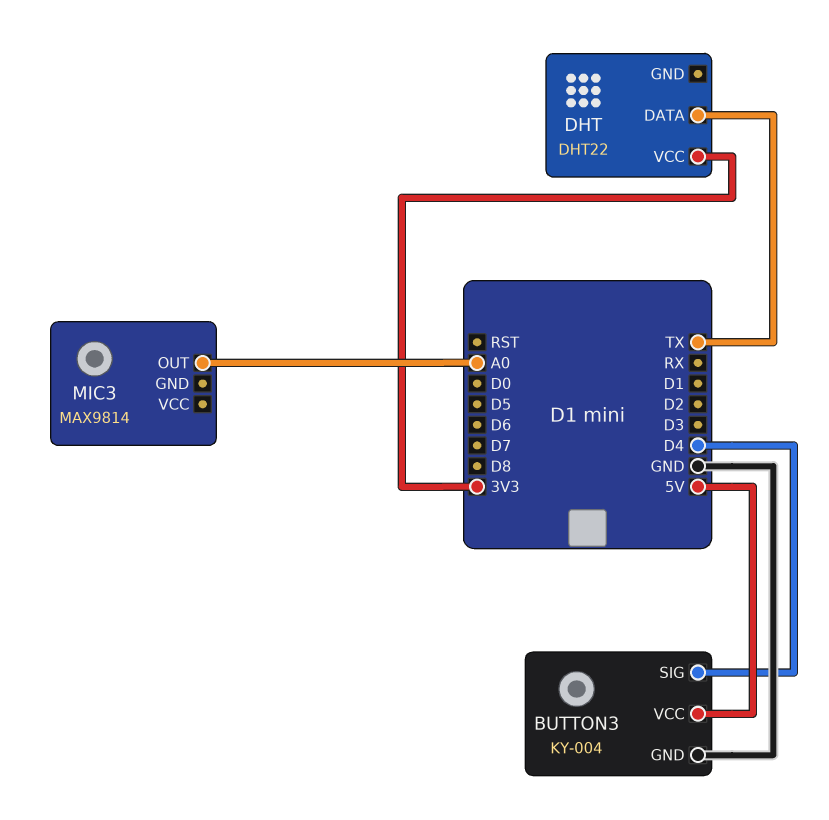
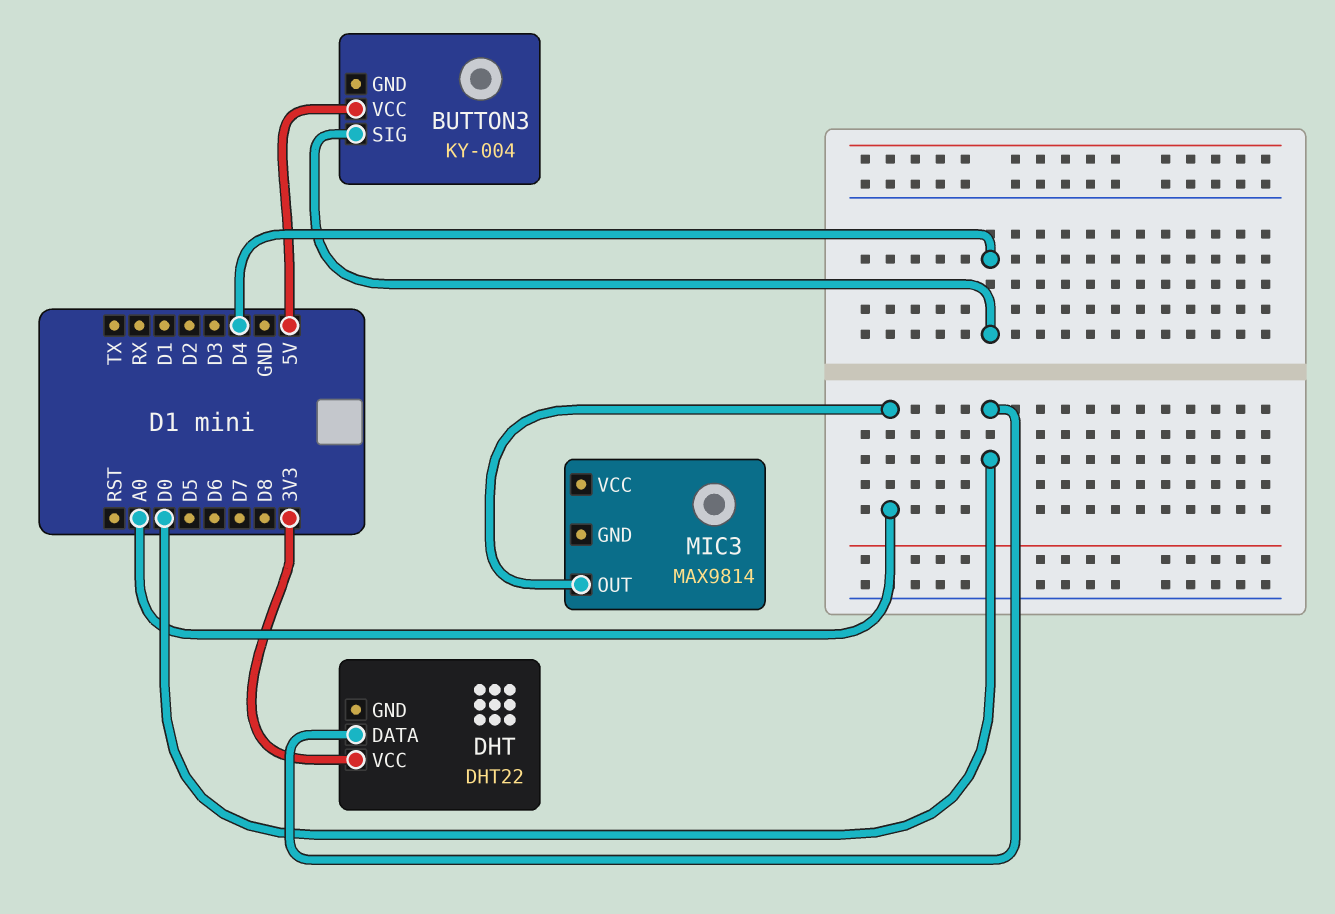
BUTTON3 pin GND: GND -> none
DHT pin DATA: TX -> D0

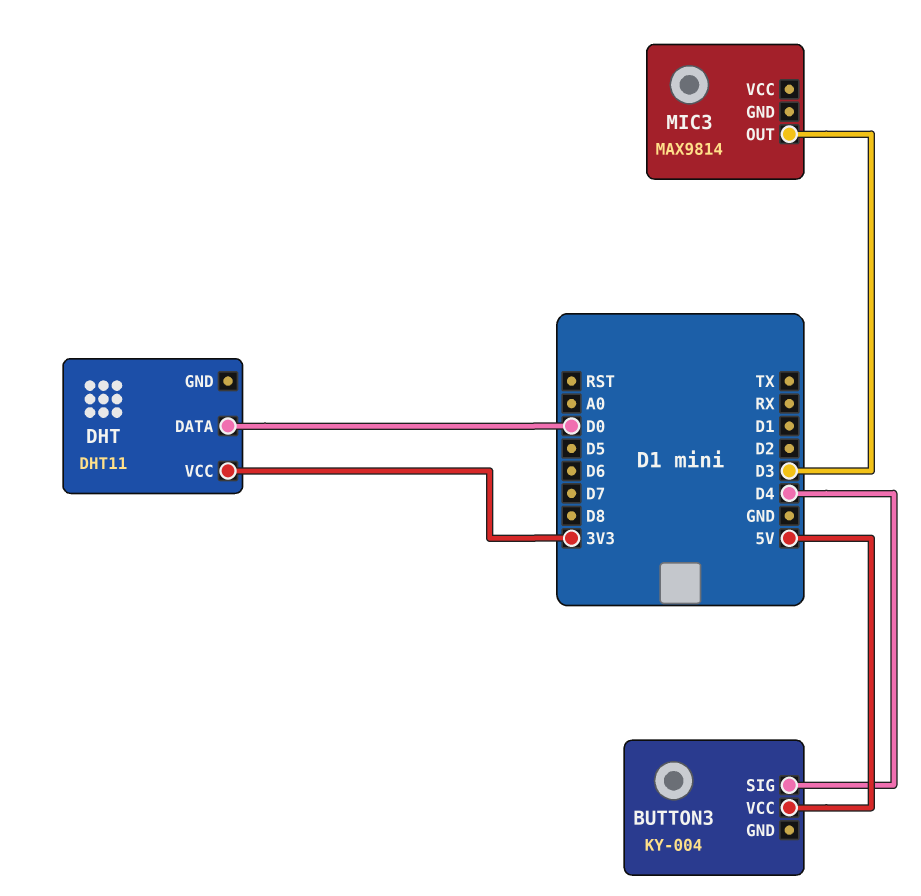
DHT: DHT22 -> DHT11
MIC3 pin OUT: A0 -> D3

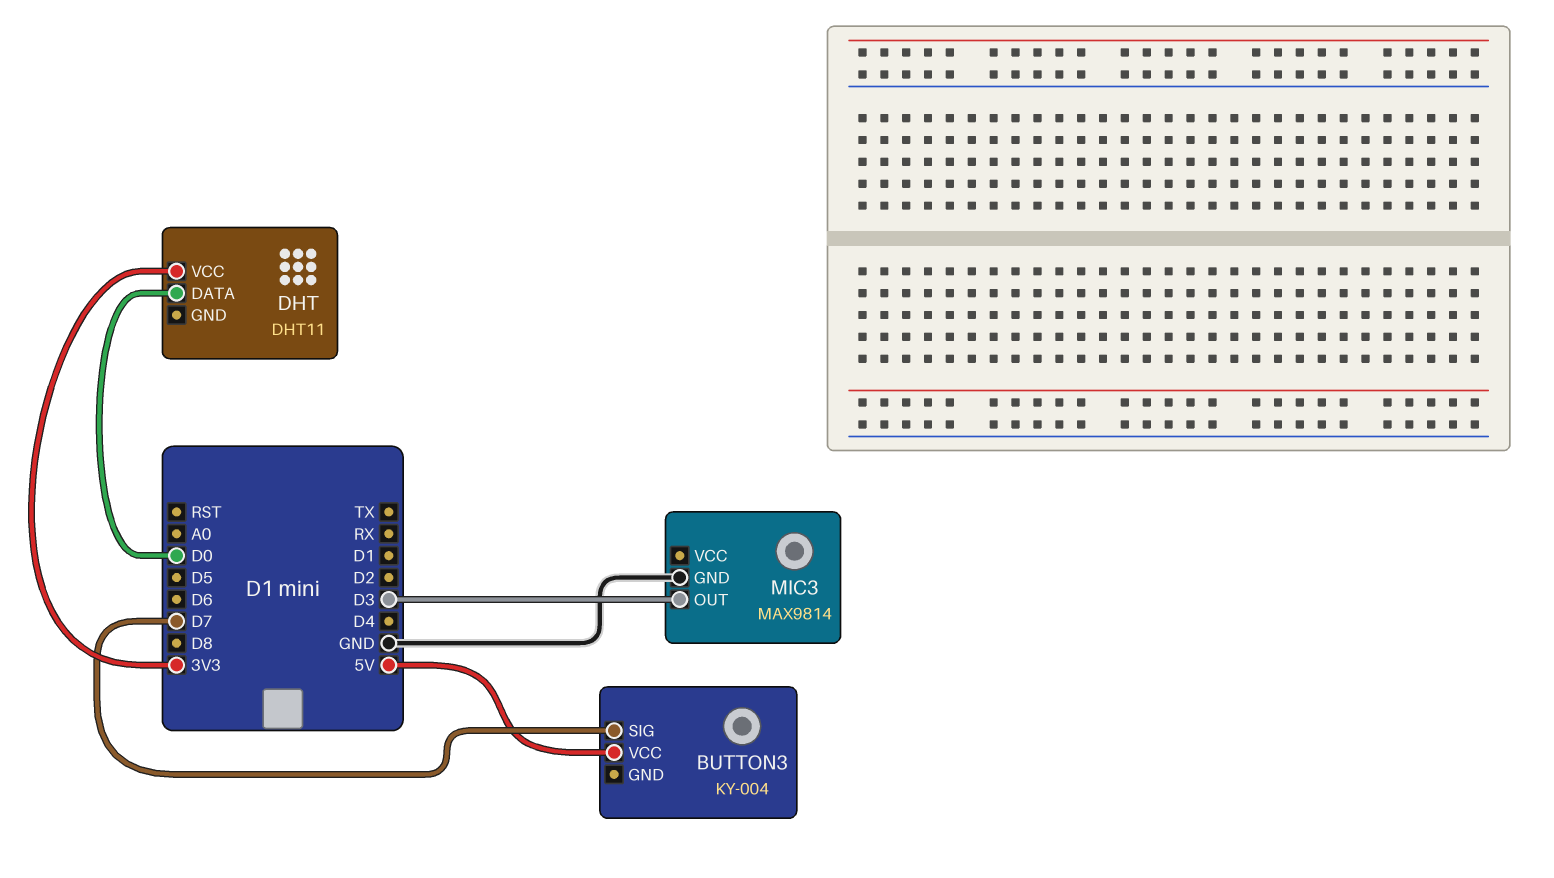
BUTTON3 pin SIG: D4 -> D7
MIC3 pin GND: none -> GND

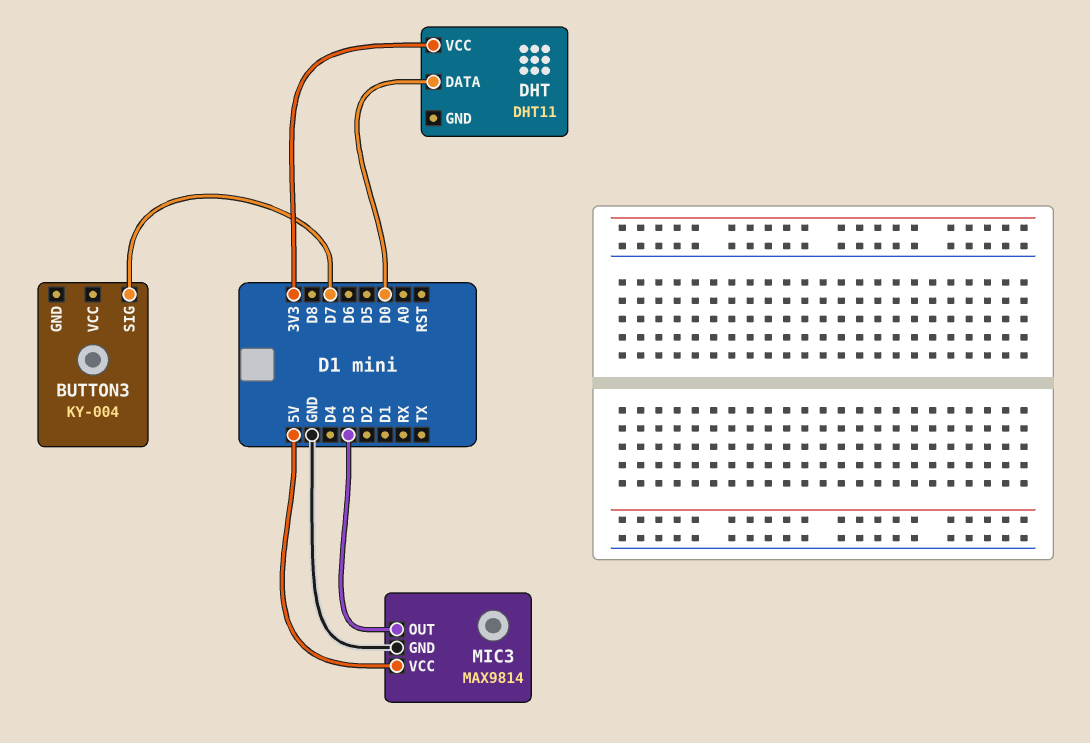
BUTTON3 pin VCC: 5V -> none
MIC3 pin VCC: none -> 5V

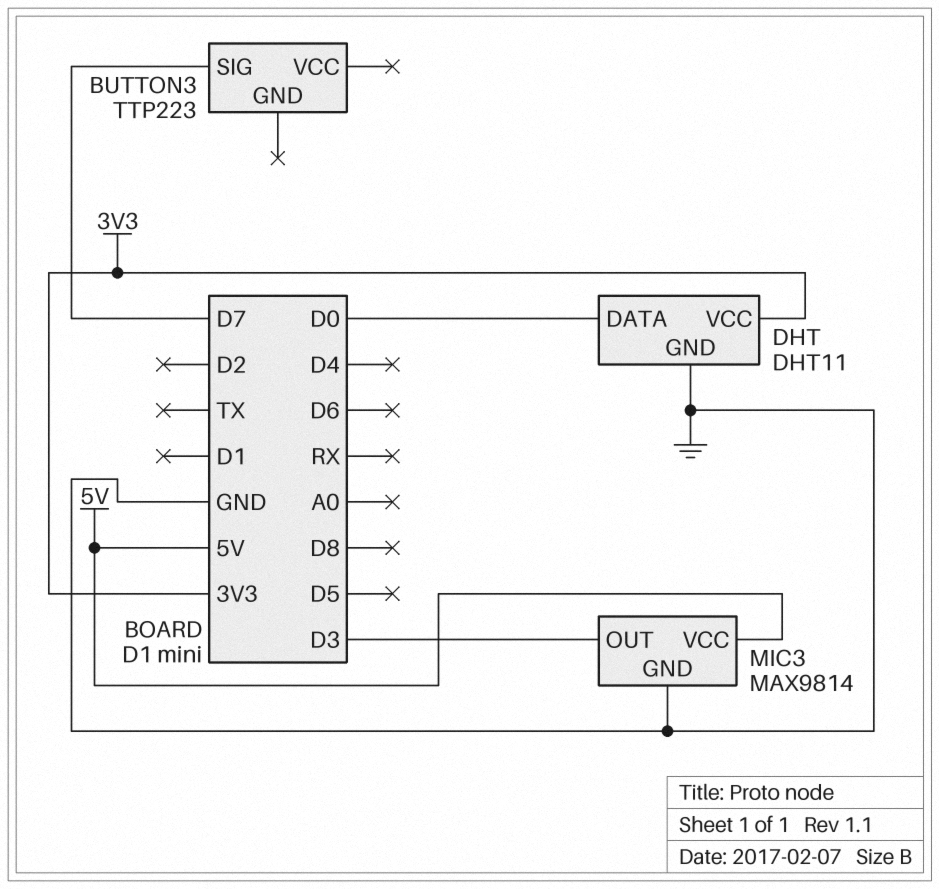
BUTTON3: KY-004 -> TTP223
DHT pin GND: none -> GND

